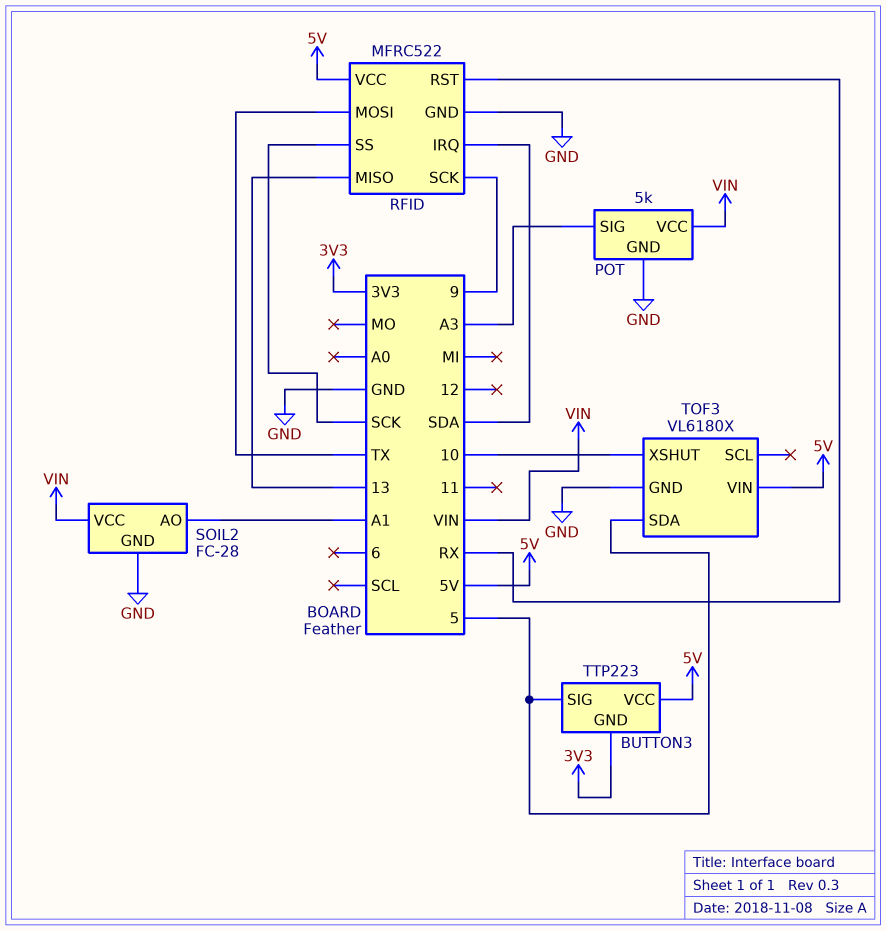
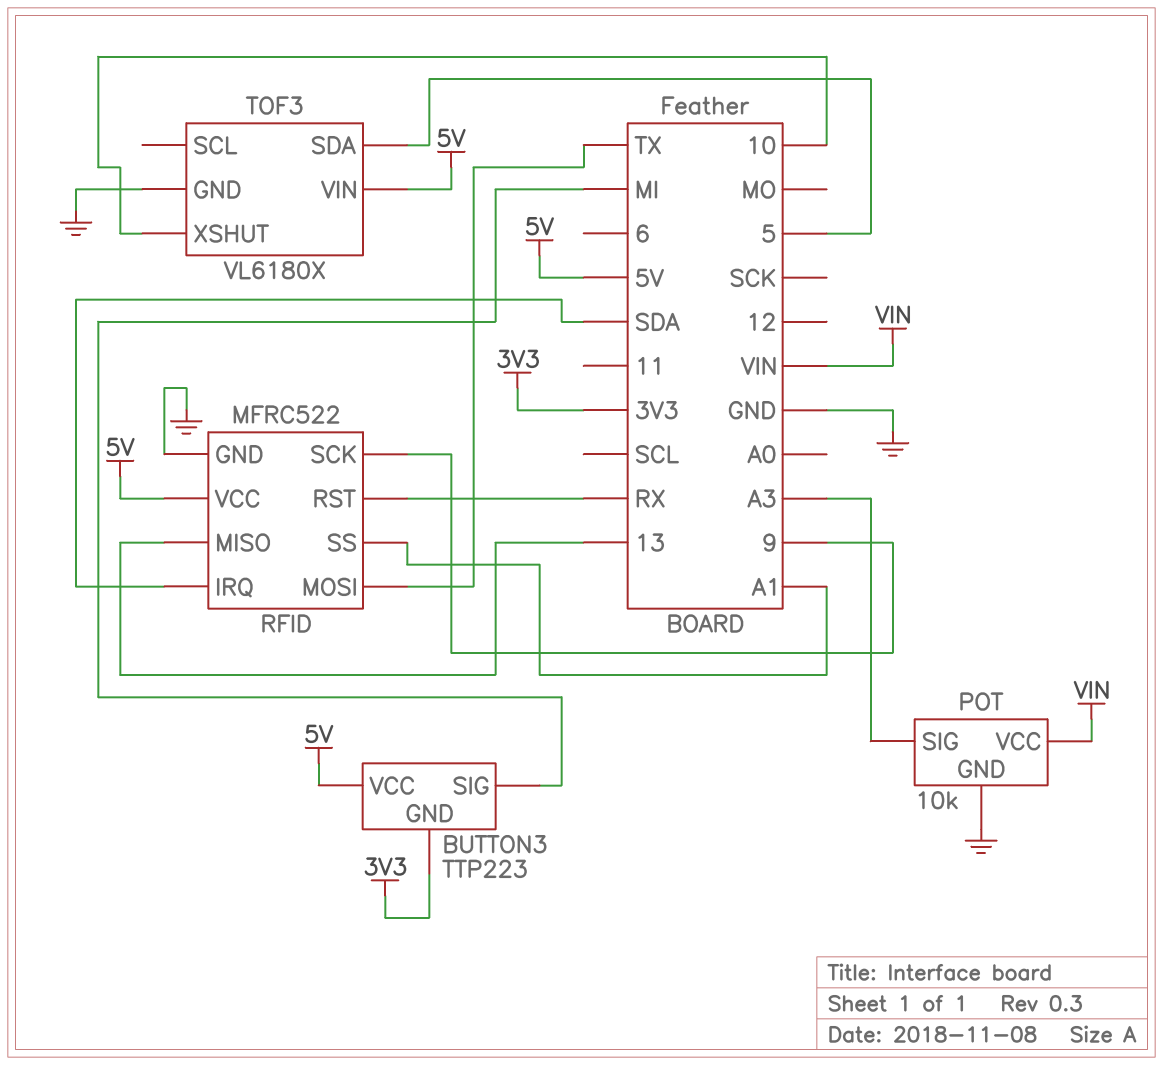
BUTTON3 pin SIG: 5 -> MI
POT: 5k -> 10k
RFID pin SS: SCK -> A1
SOIL2: FC-28 -> none
SOIL2 pin AO: A1 -> none
SOIL2 pin GND: GND -> none
SOIL2 pin VCC: VIN -> none

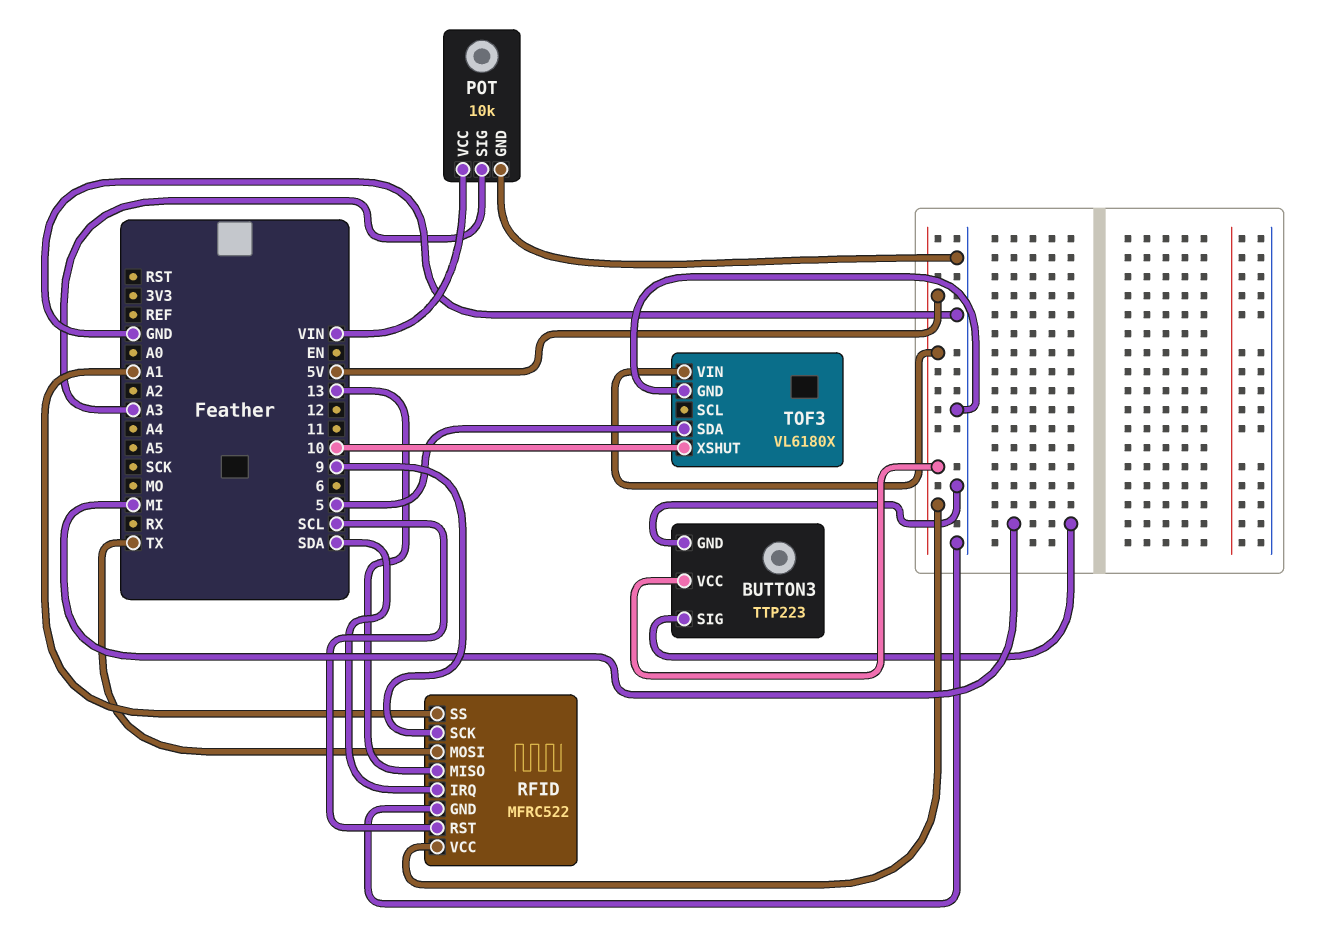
BUTTON3 pin GND: 3V3 -> GND
RFID pin RST: RX -> SCL

